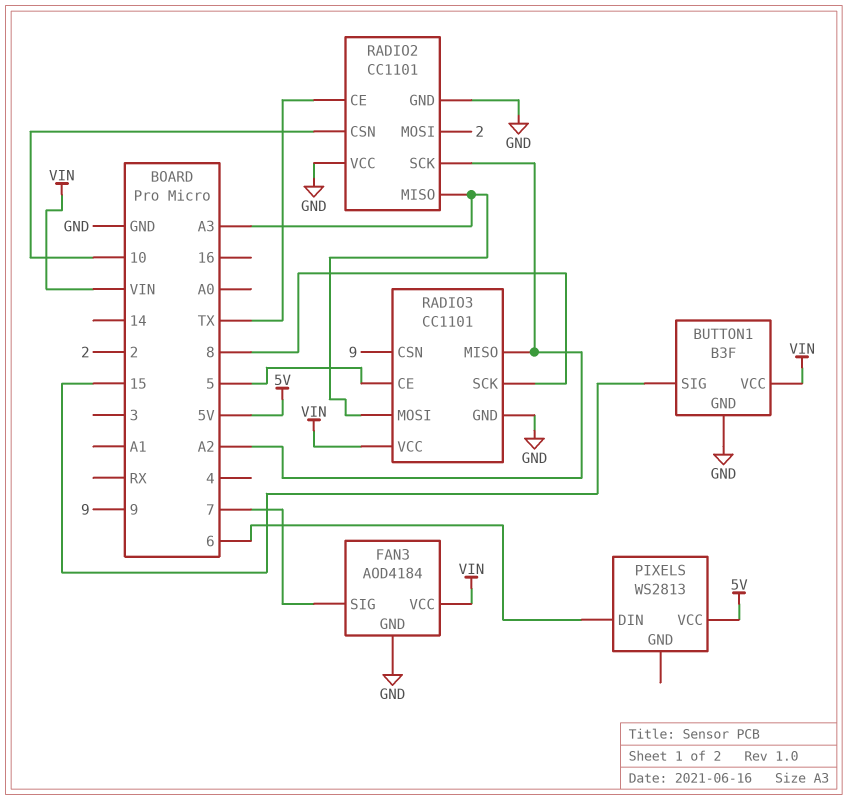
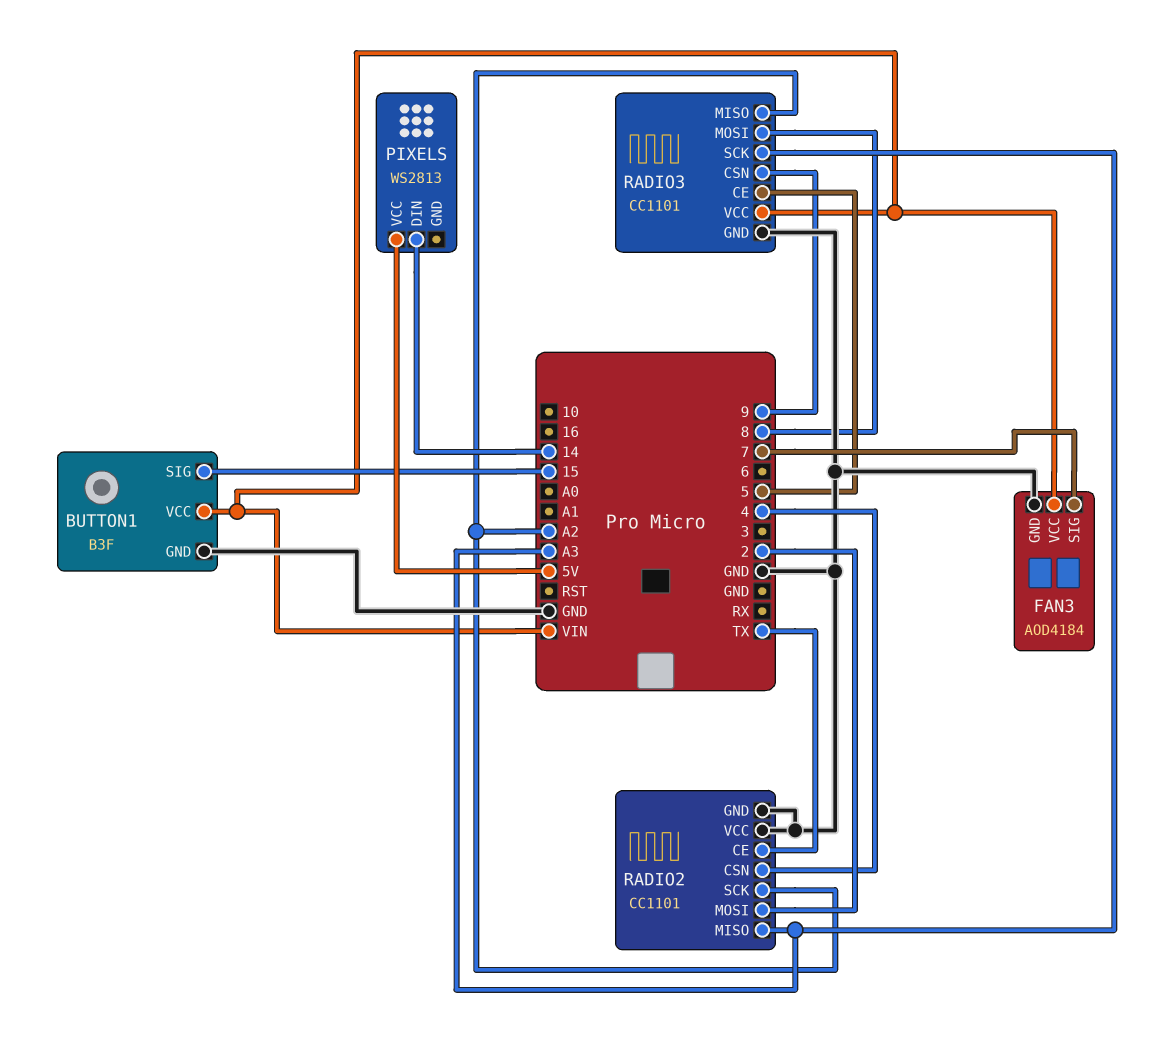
PIXELS pin DIN: 6 -> 14
RADIO2 pin CSN: 10 -> 4
RADIO3 pin MOSI: A3 -> 8
RADIO3 pin SCK: 8 -> A3

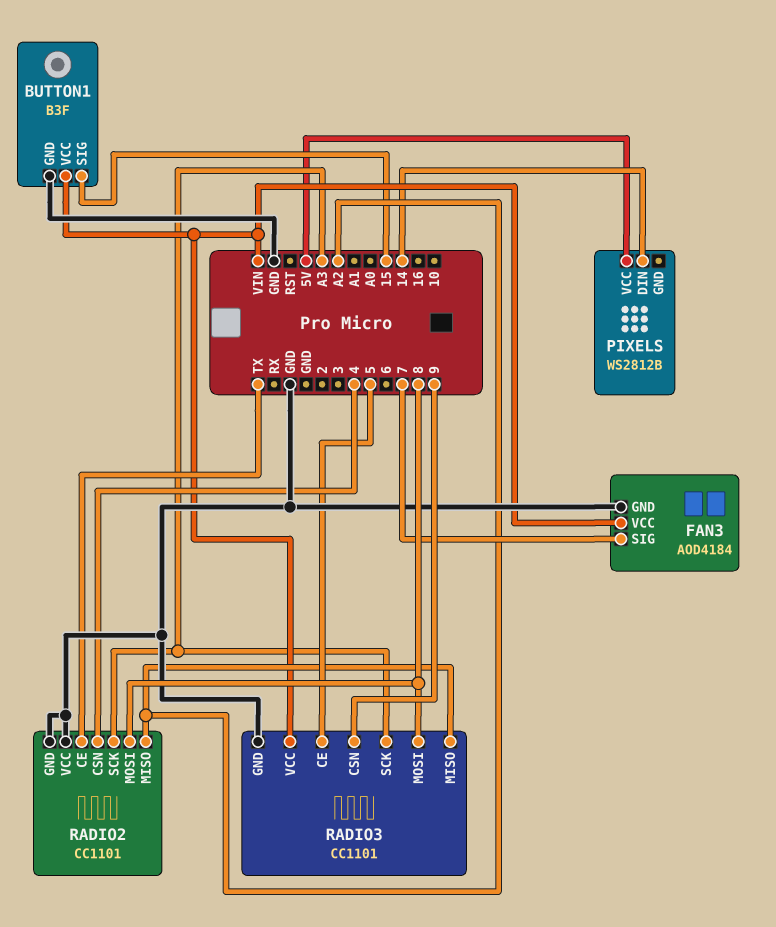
PIXELS: WS2813 -> WS2812B
RADIO2 pin MISO: A3 -> A2
RADIO2 pin MOSI: 2 -> 8
RADIO2 pin SCK: A2 -> A3

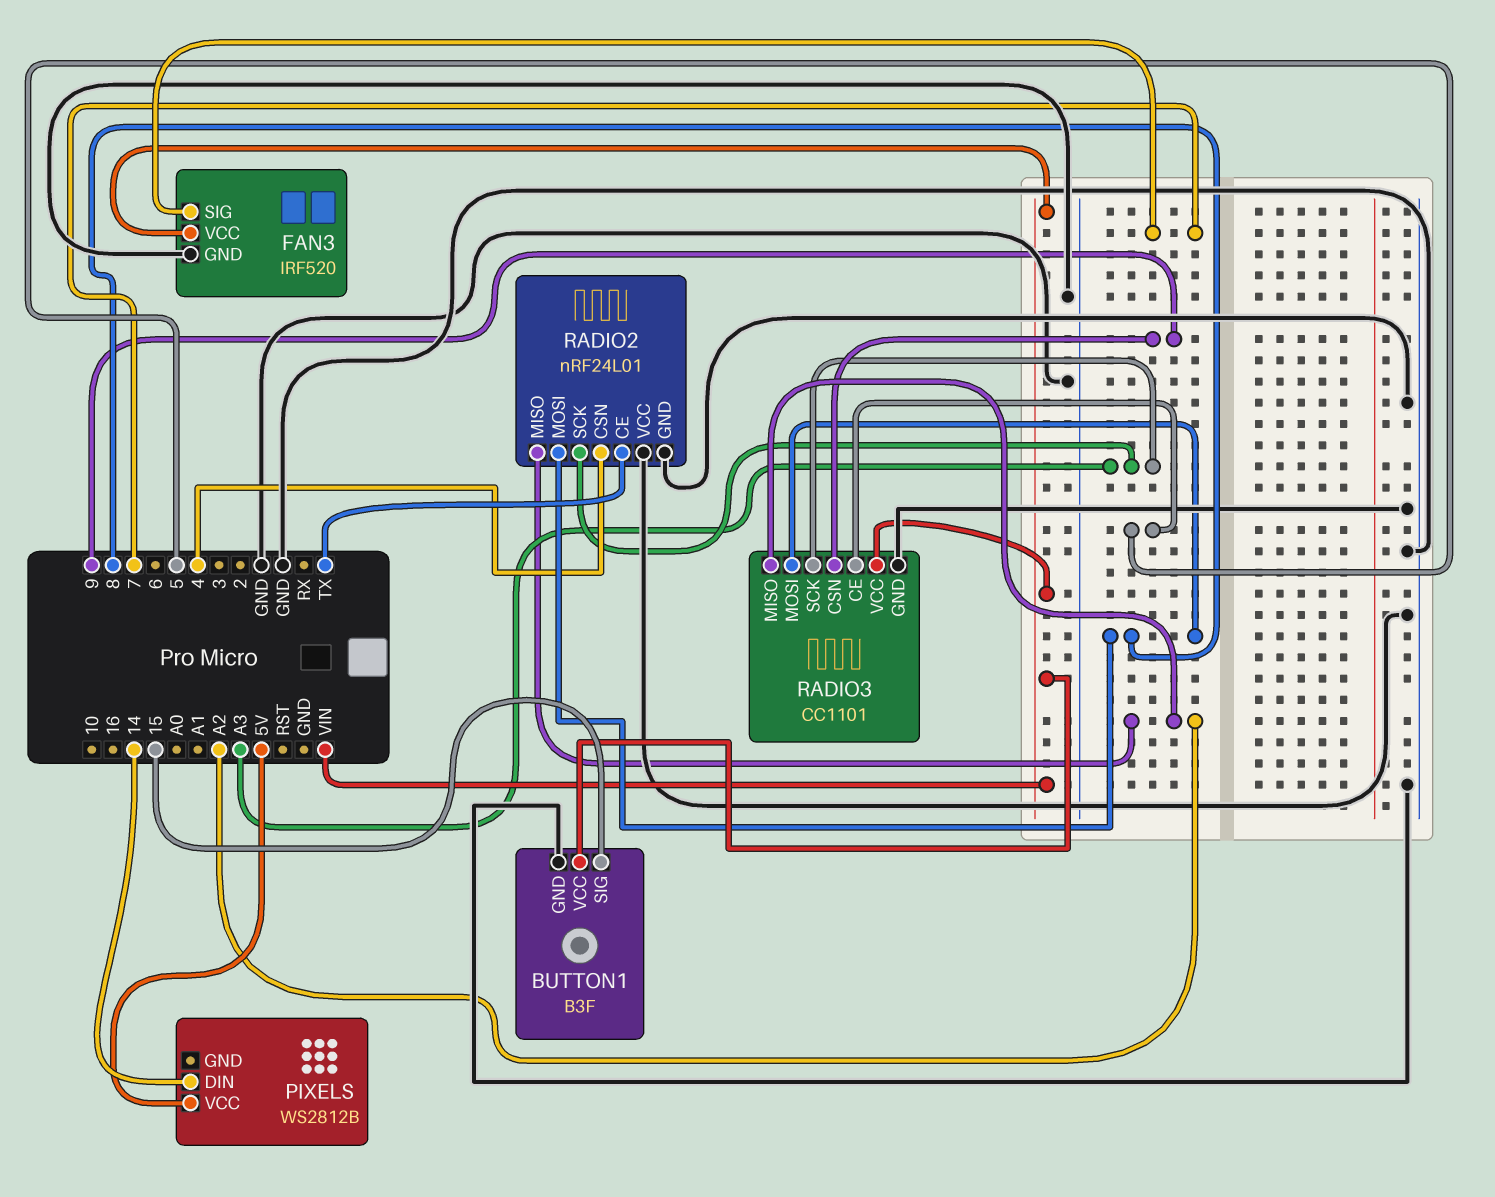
FAN3: AOD4184 -> IRF520
RADIO2: CC1101 -> nRF24L01

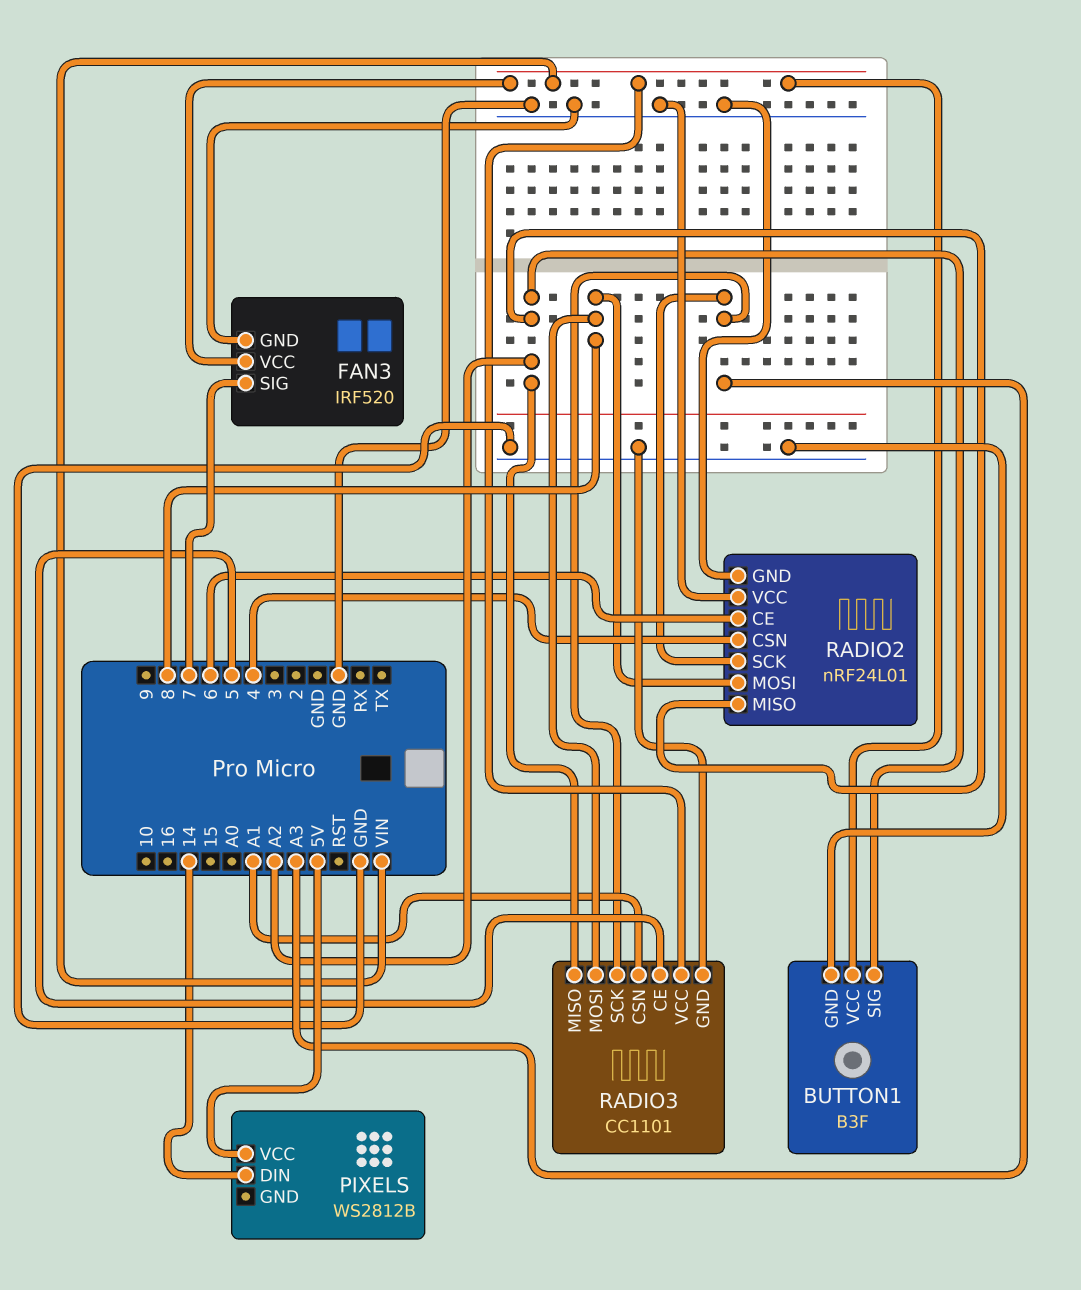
BUTTON1 pin SIG: 15 -> A2
RADIO2 pin CE: TX -> 6
RADIO3 pin CSN: 9 -> A1

